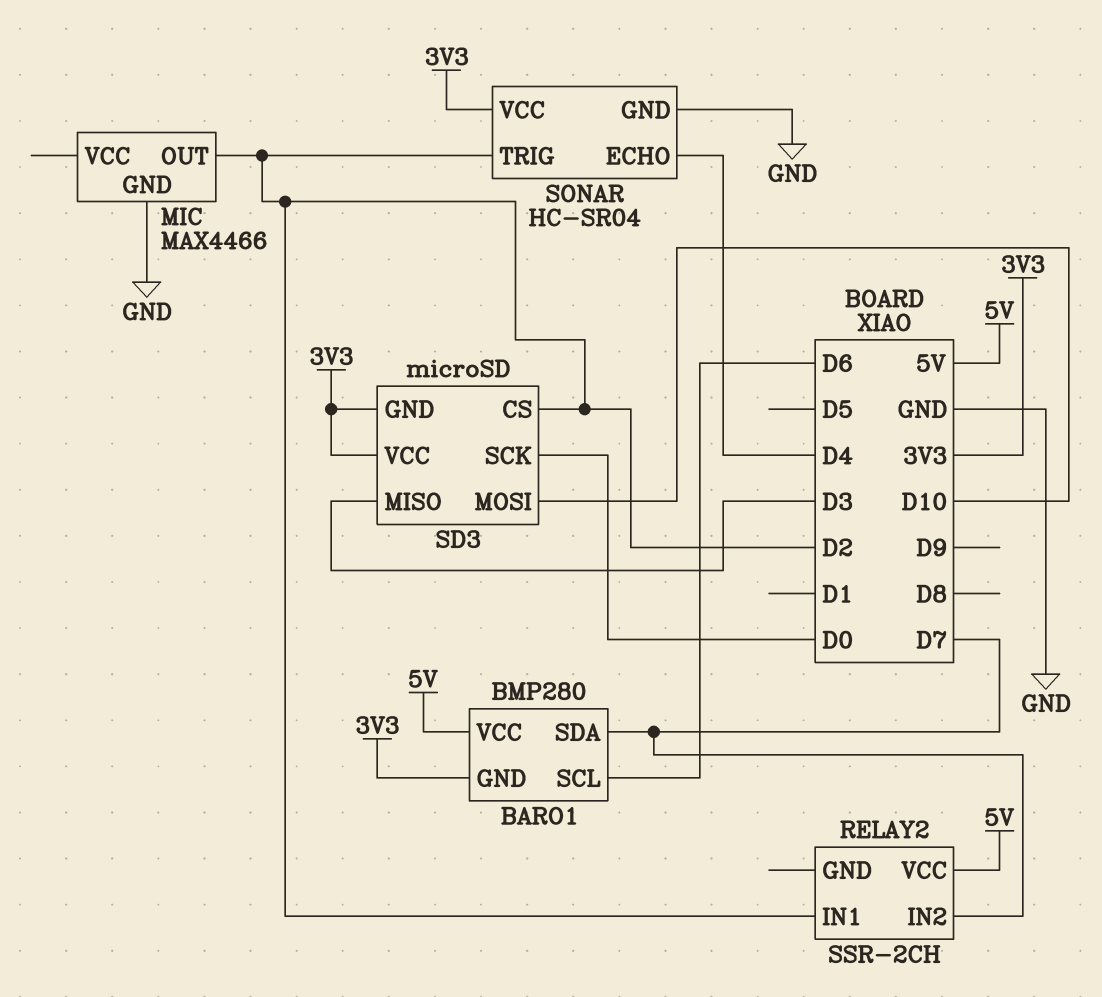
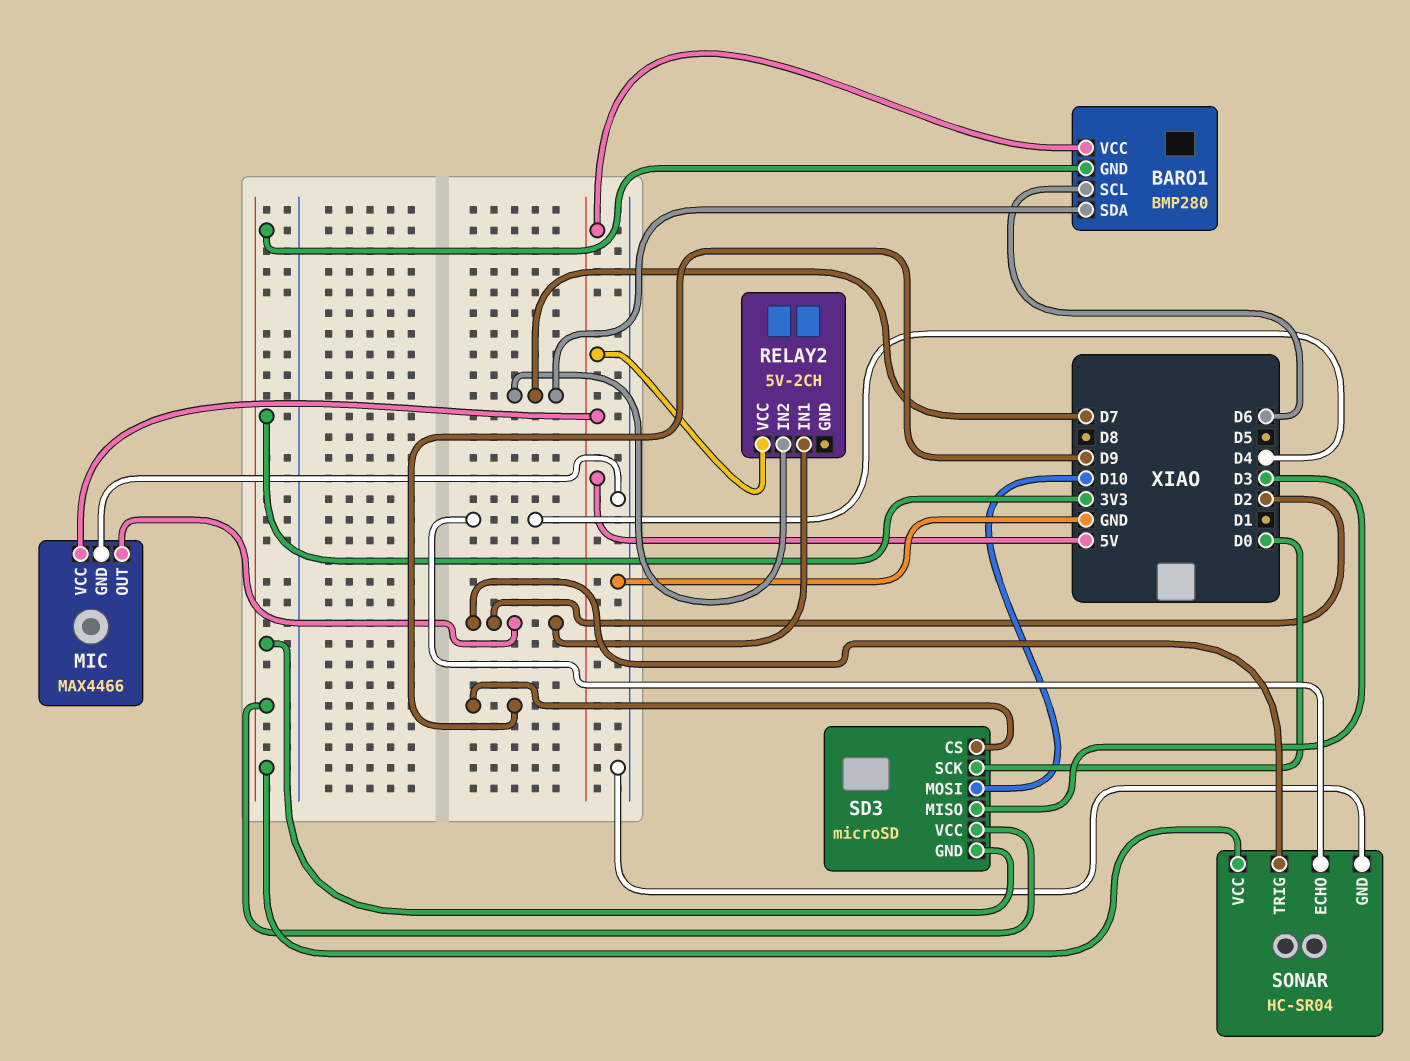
MIC pin VCC: none -> 5V
RELAY2: SSR-2CH -> 5V-2CH
SD3 pin CS: D2 -> D9

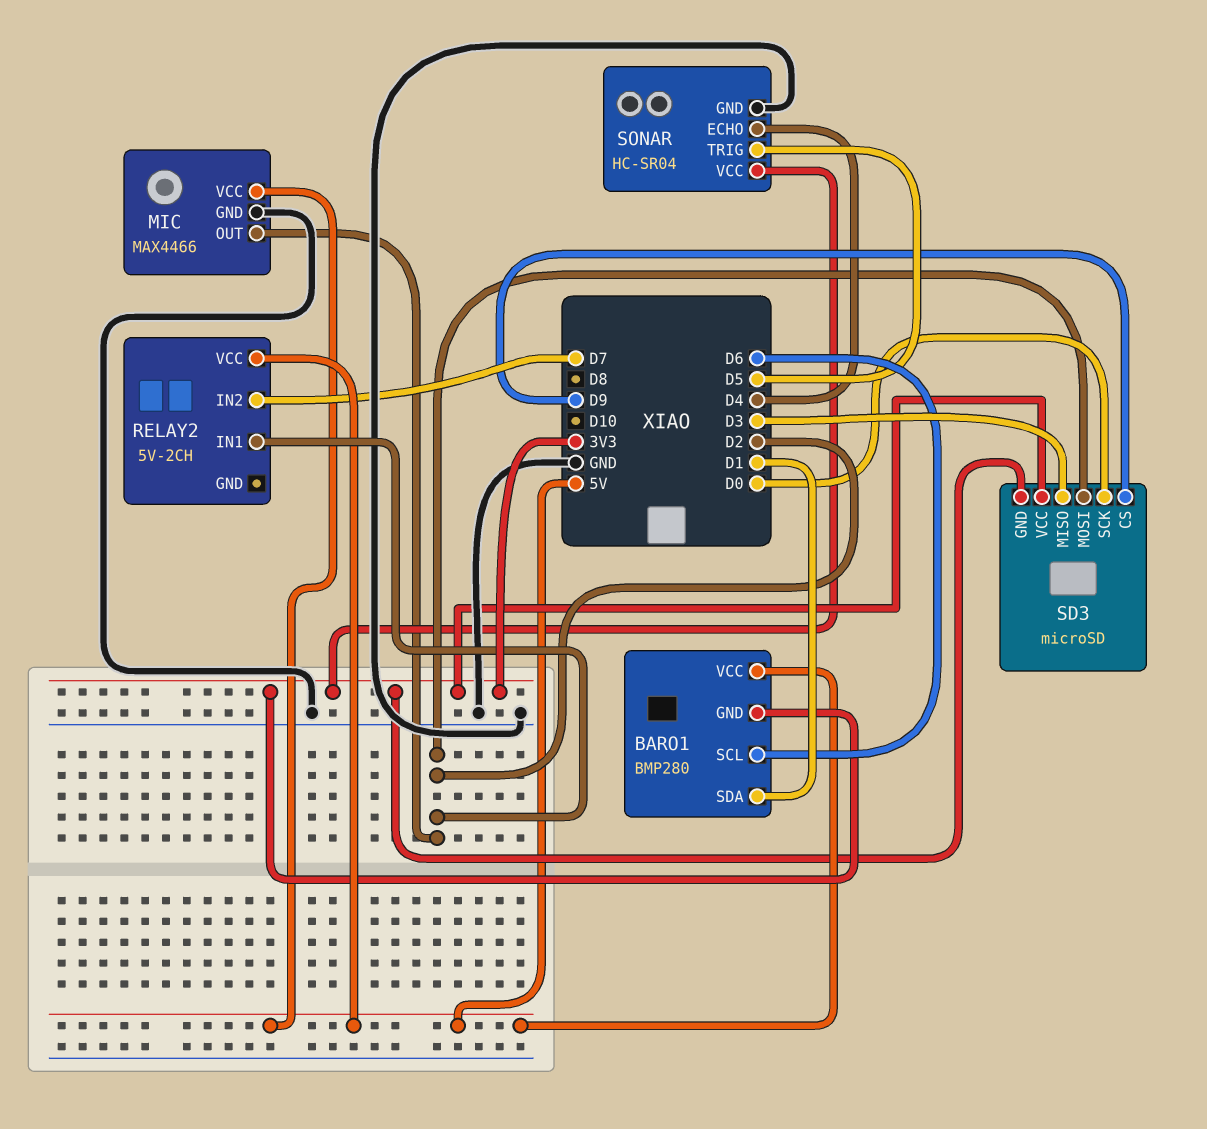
BARO1 pin SDA: D7 -> D1
SD3 pin MOSI: D10 -> D2
SONAR pin TRIG: D2 -> D5

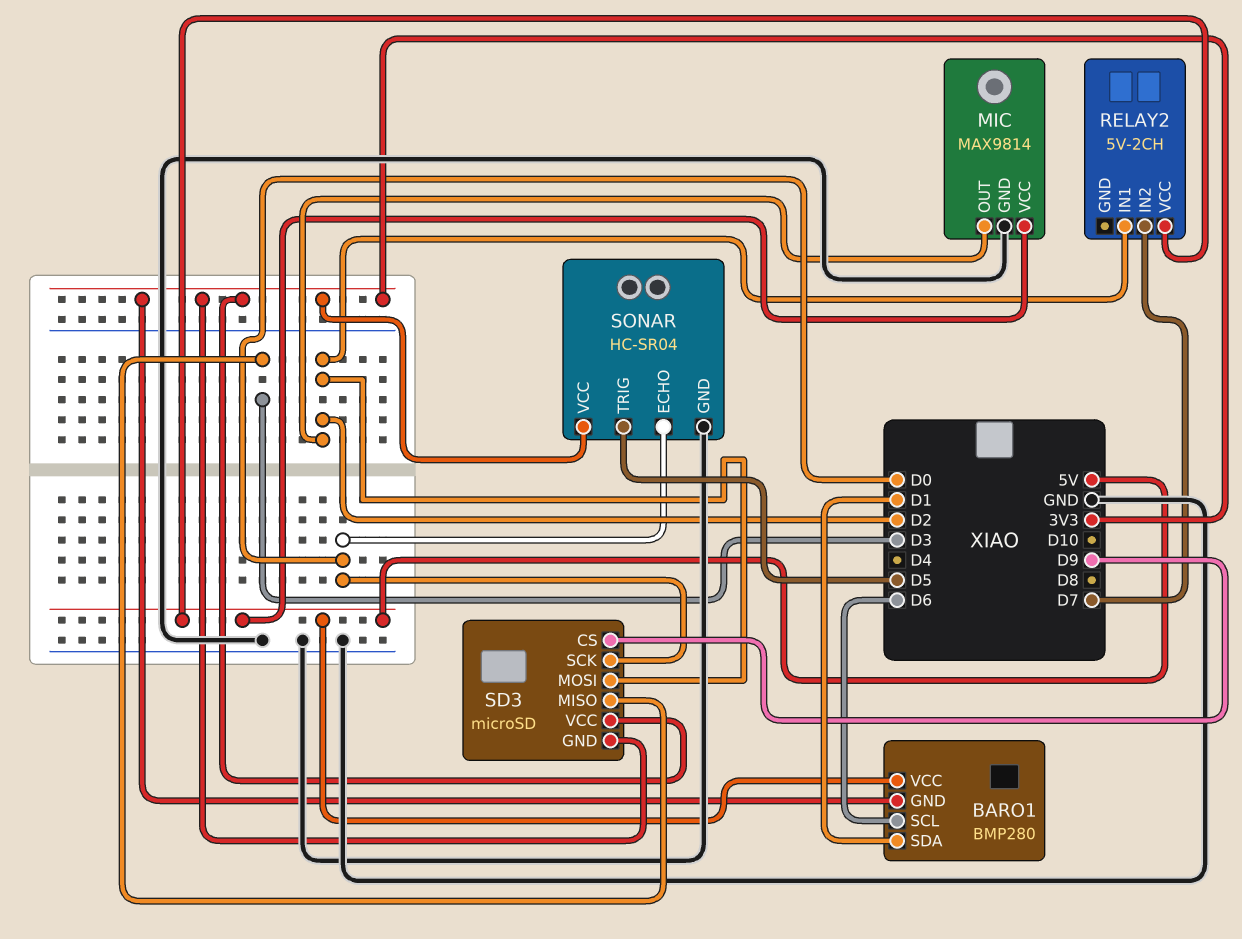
MIC: MAX4466 -> MAX9814
SONAR pin ECHO: D4 -> D0

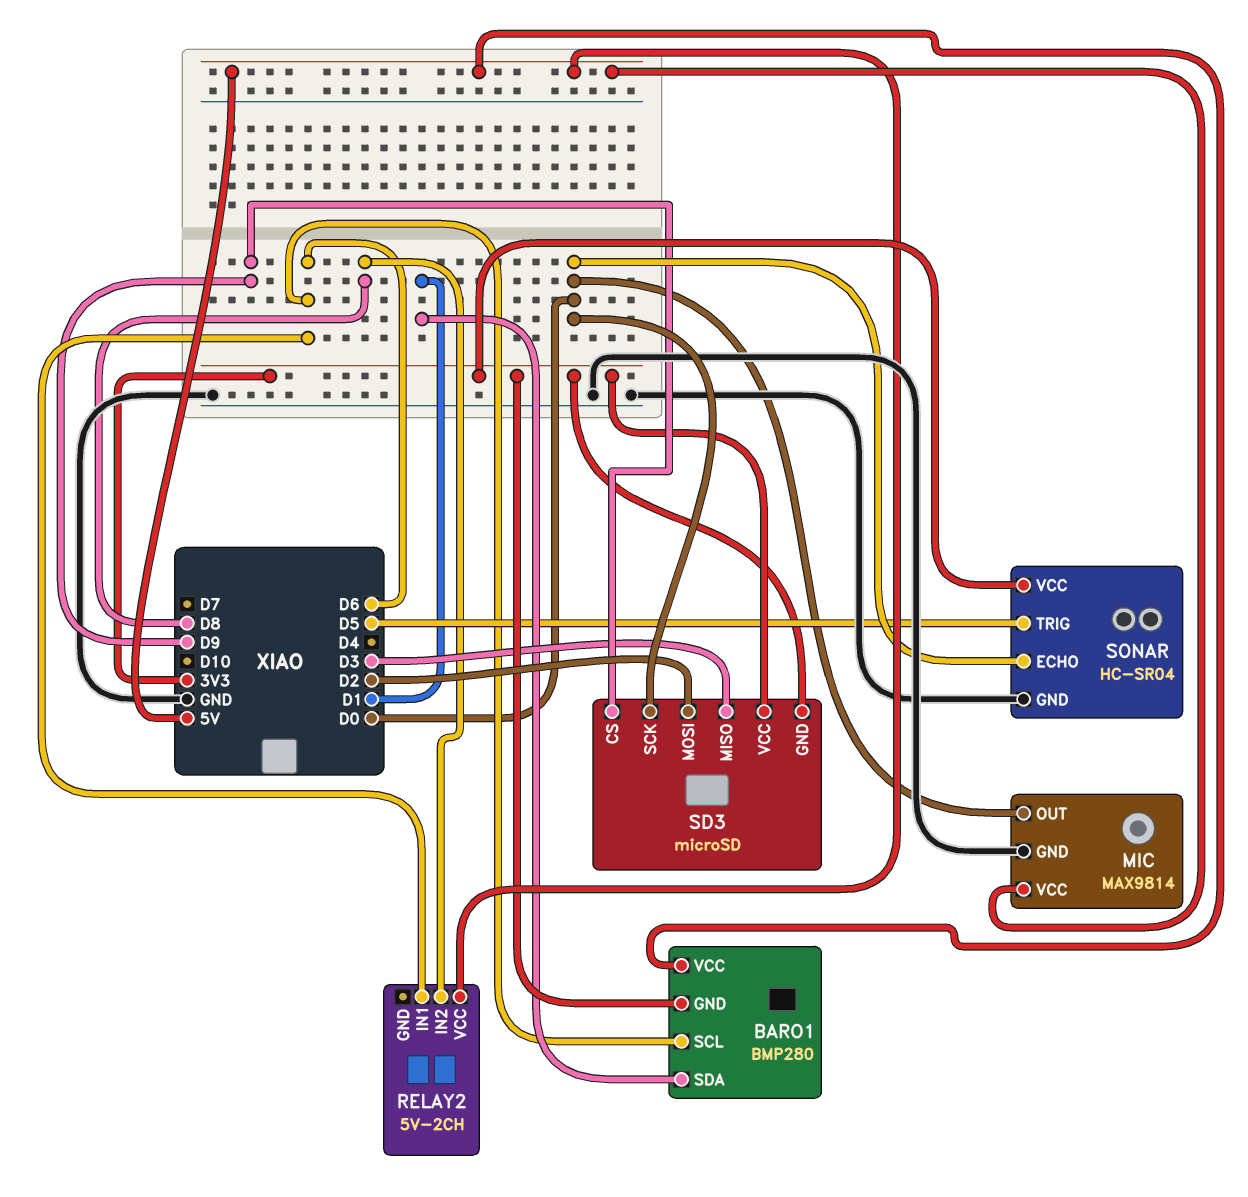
MIC pin OUT: D2 -> D0
RELAY2 pin IN1: D2 -> D6
RELAY2 pin IN2: D7 -> D8

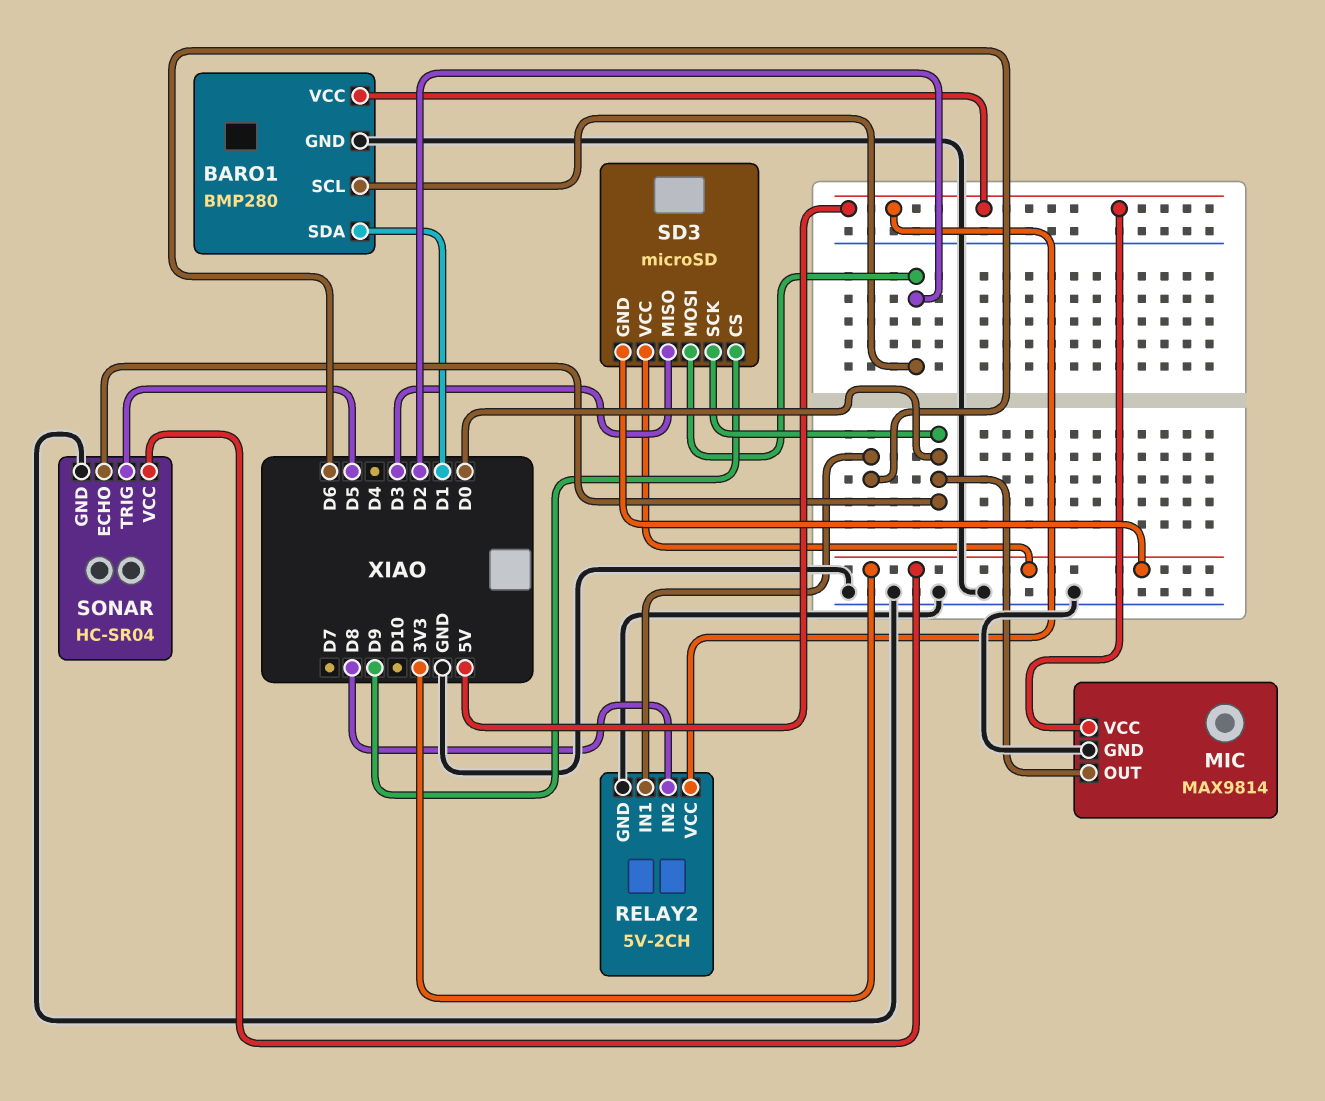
BARO1 pin GND: 3V3 -> GND
BARO1 pin SCL: D6 -> D2
RELAY2 pin GND: none -> GND

